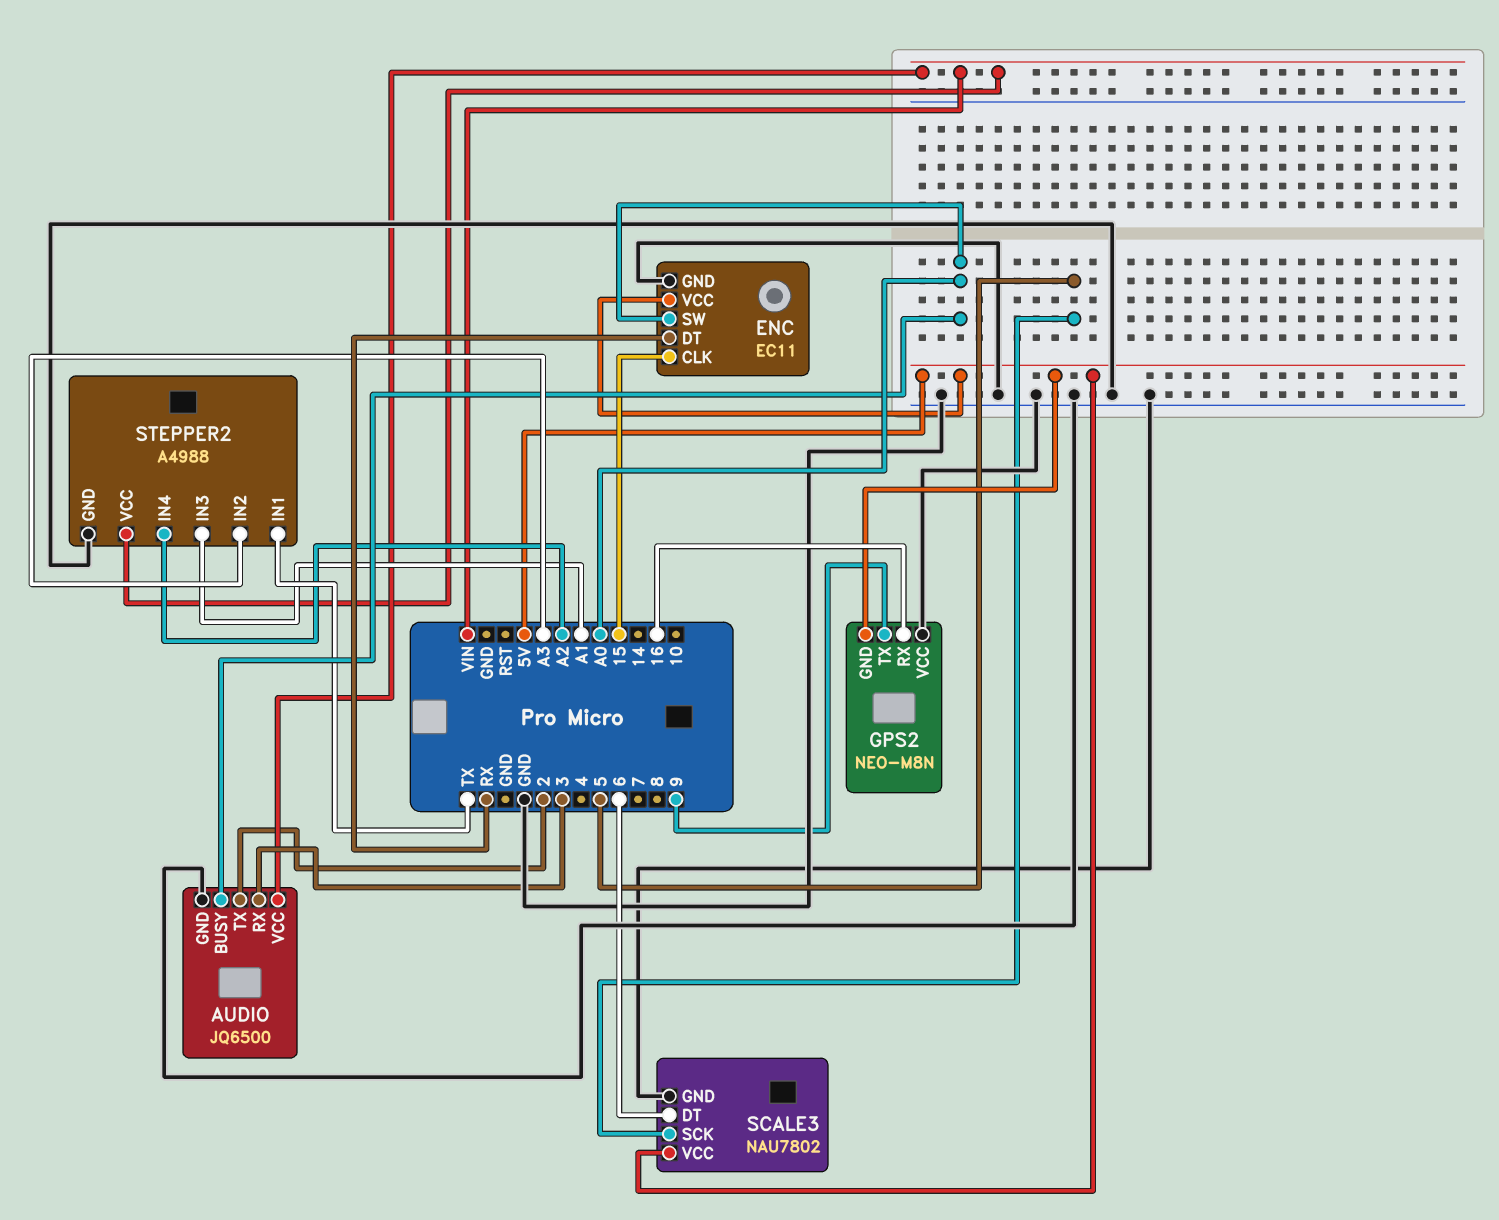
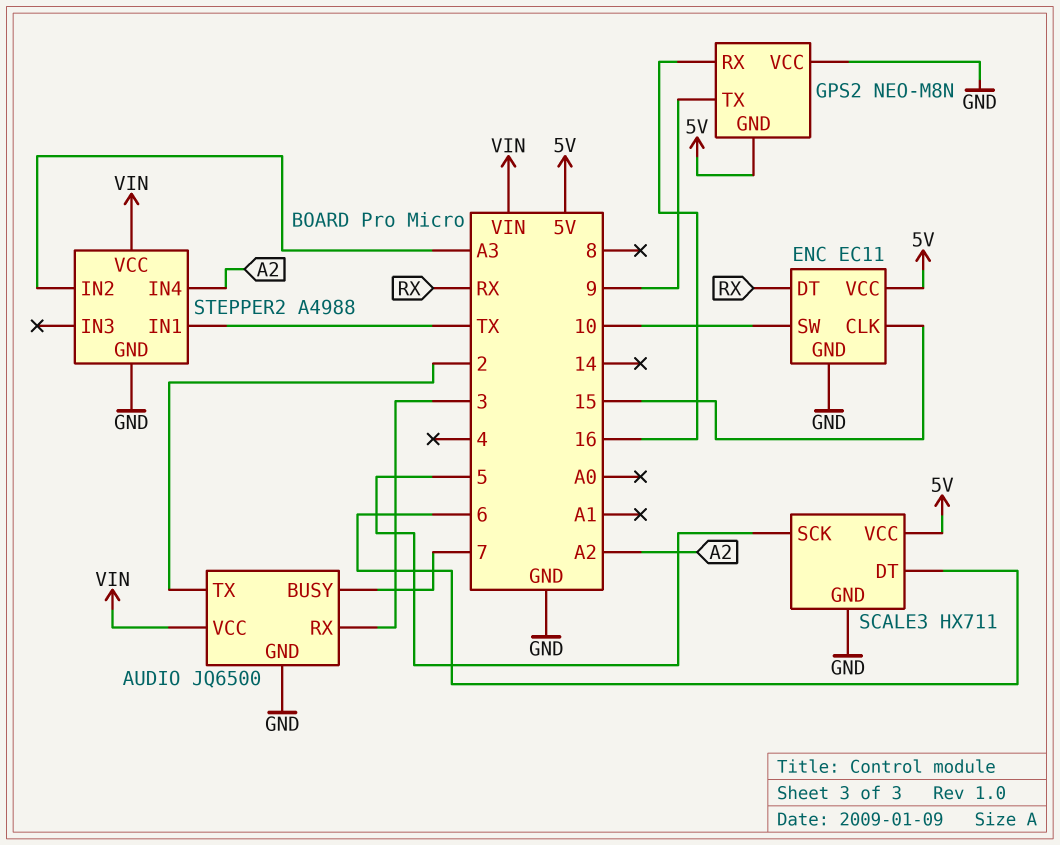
AUDIO pin BUSY: A0 -> 7
ENC pin SW: A0 -> 10
SCALE3: NAU7802 -> HX711
STEPPER2 pin IN3: A1 -> none

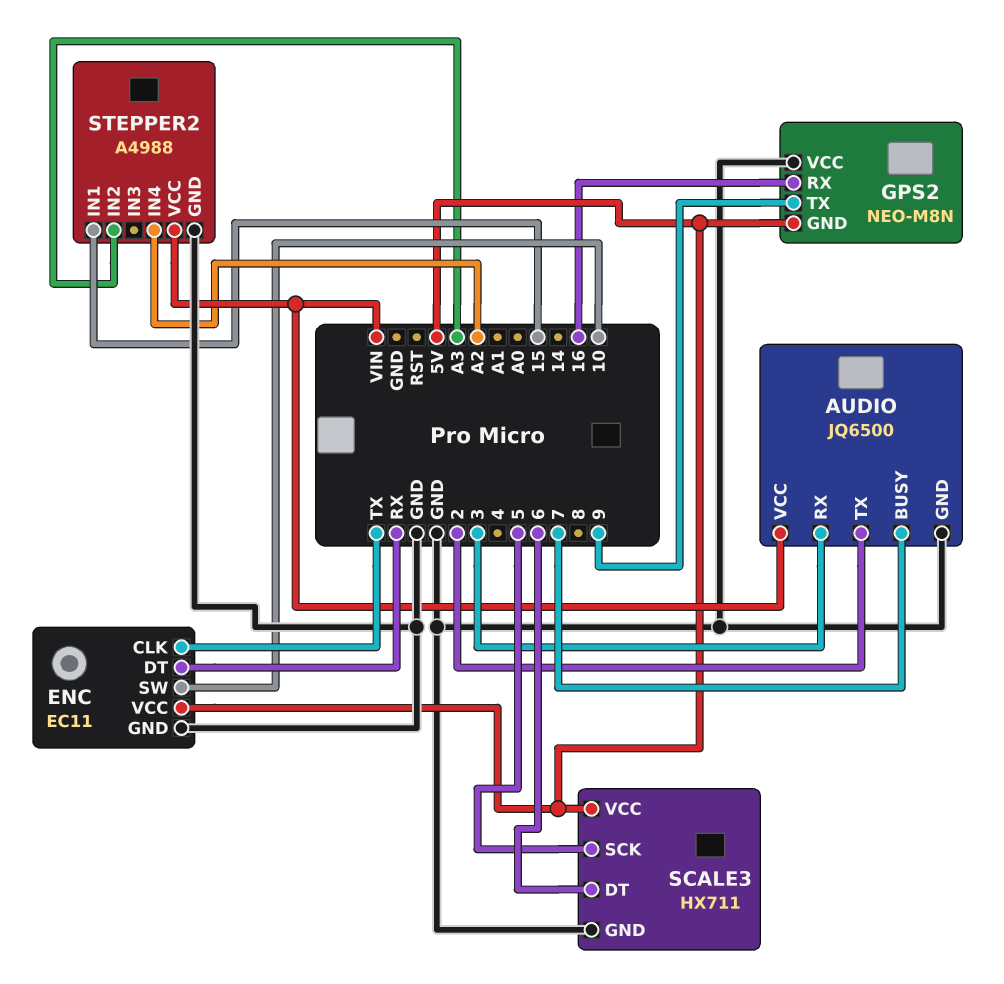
ENC pin CLK: 15 -> TX
STEPPER2 pin IN1: TX -> 15

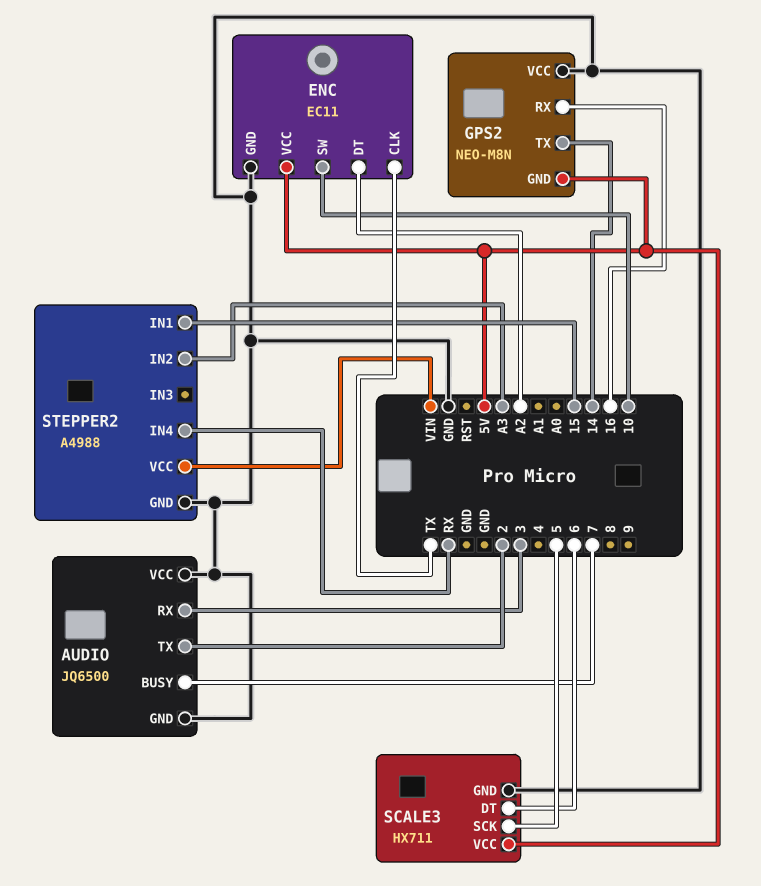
AUDIO pin VCC: VIN -> GND
ENC pin DT: RX -> A2
GPS2 pin TX: 9 -> 14
STEPPER2 pin IN4: A2 -> RX

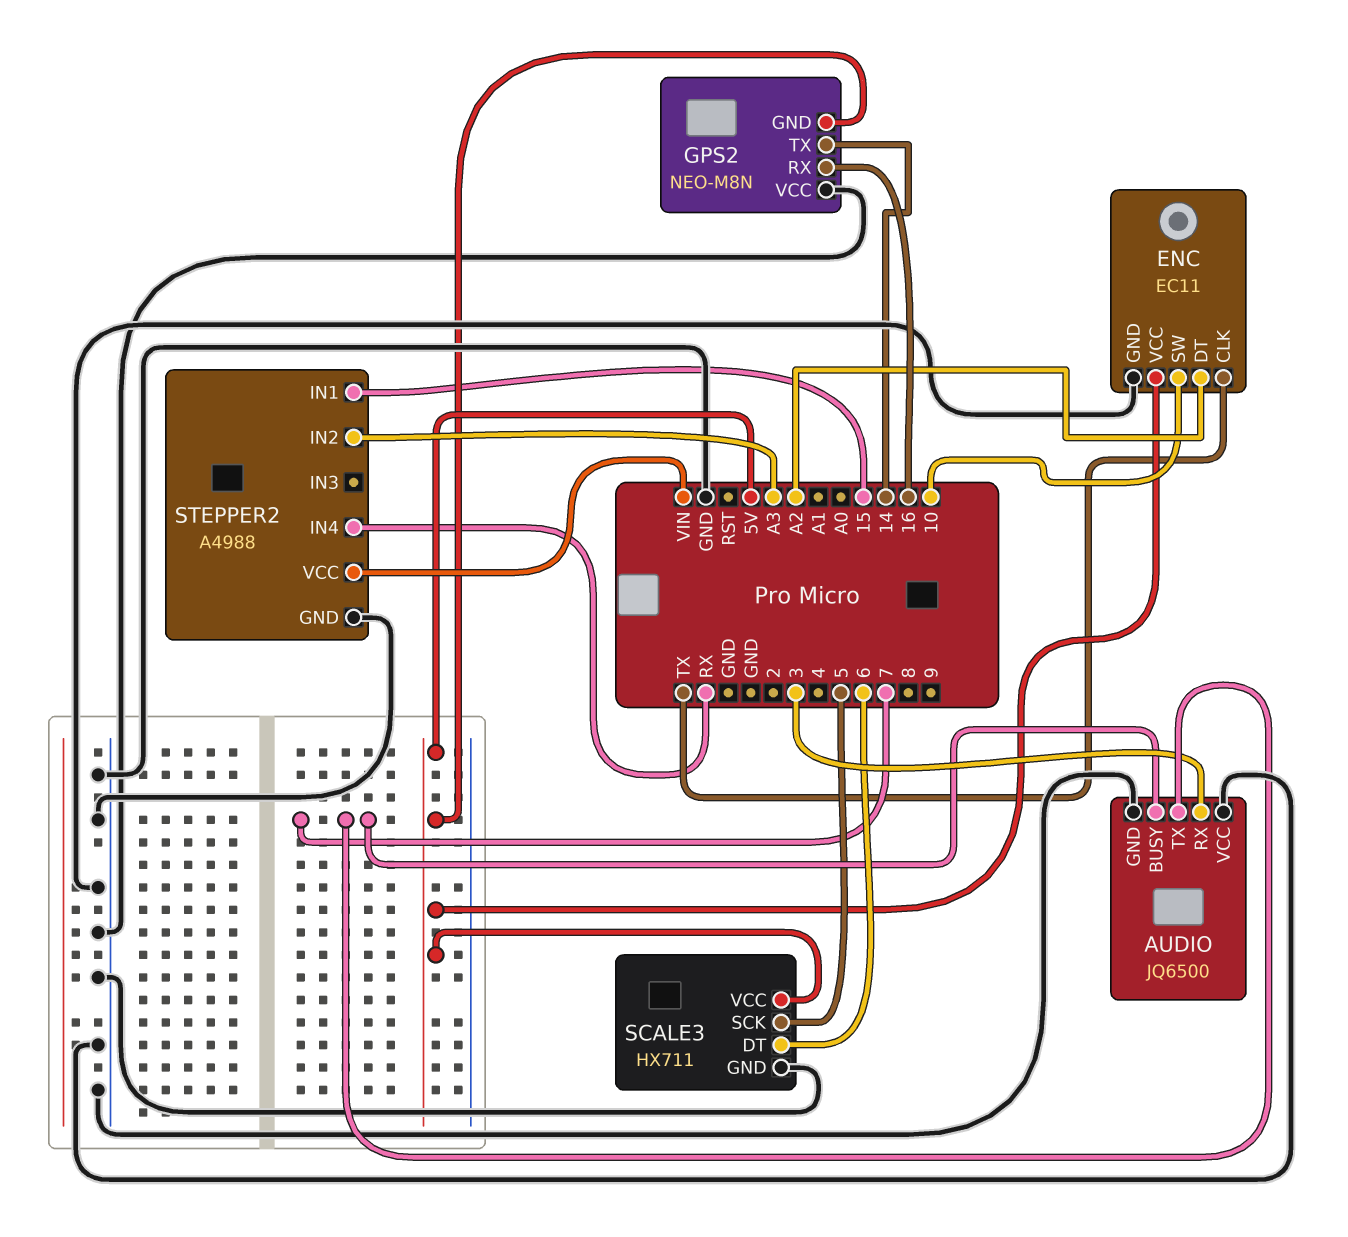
AUDIO pin TX: 2 -> 7

